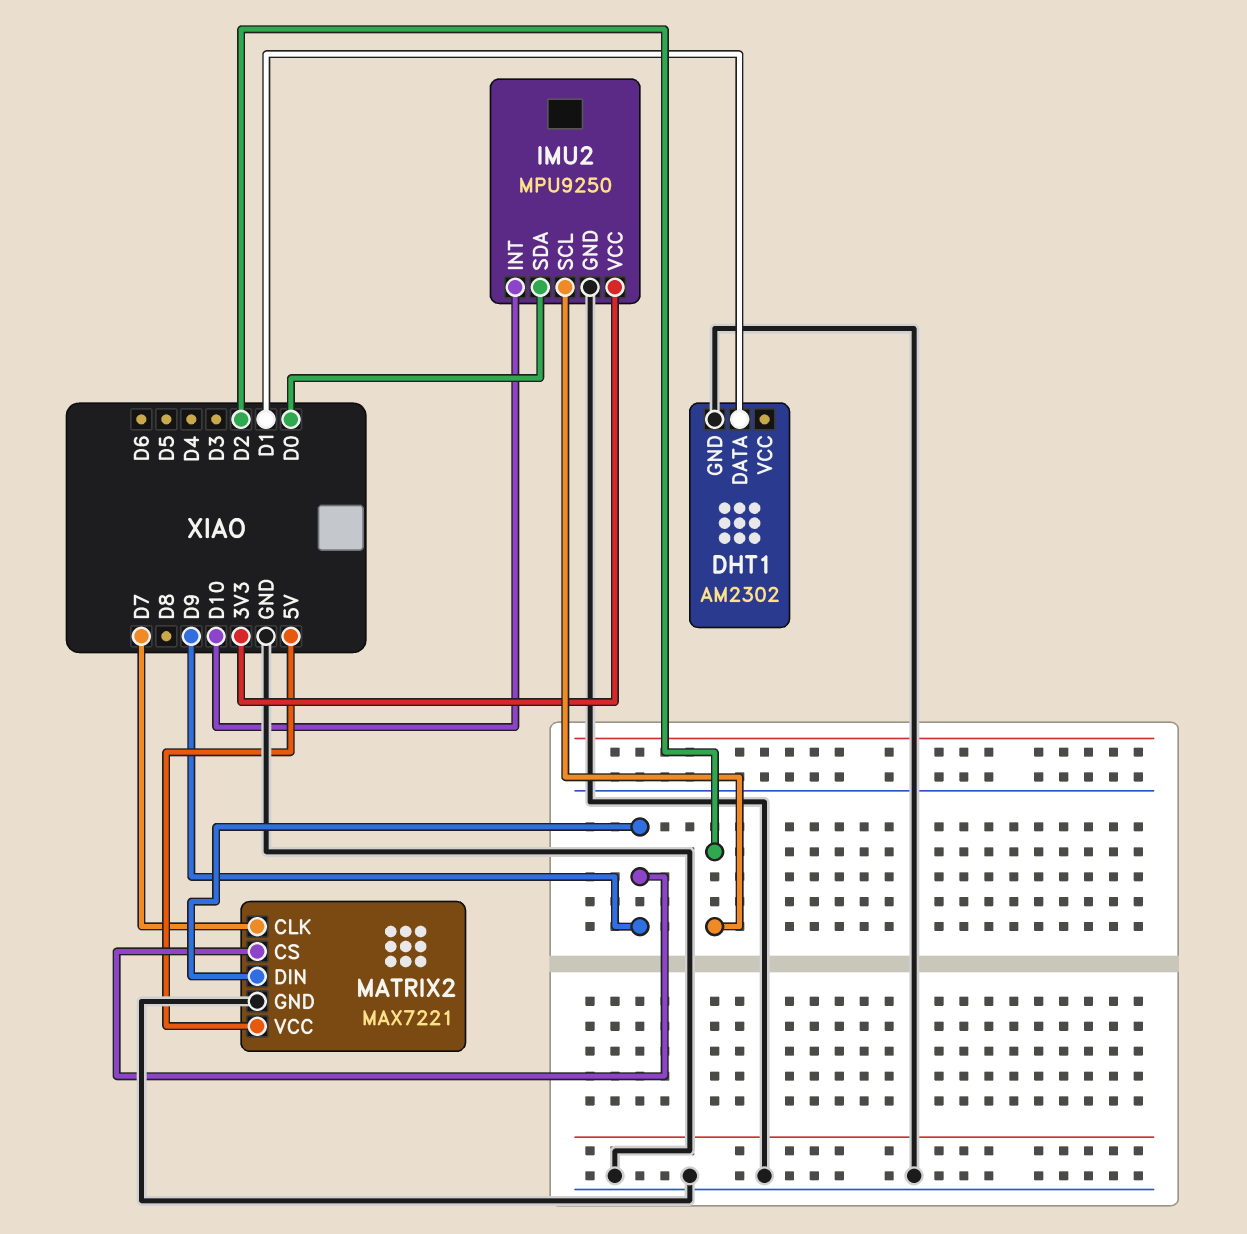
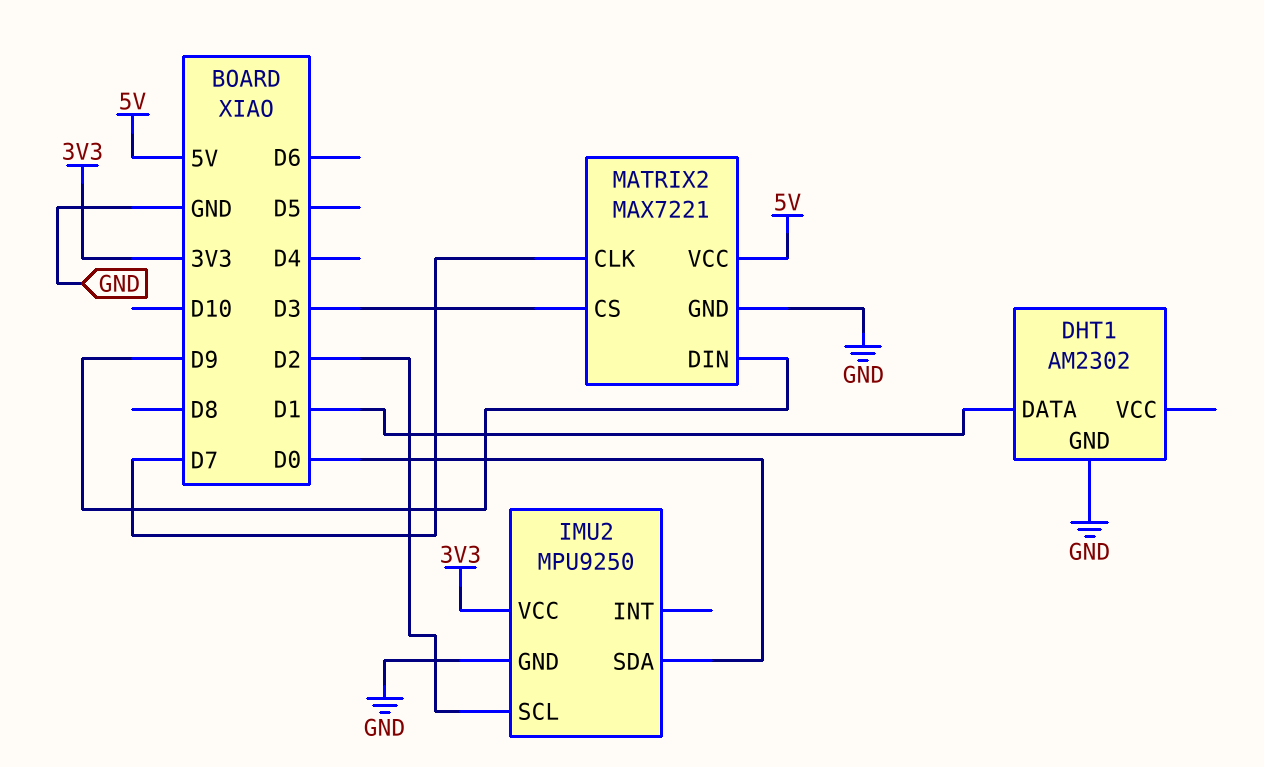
IMU2 pin INT: D10 -> none
MATRIX2 pin CS: D9 -> D3

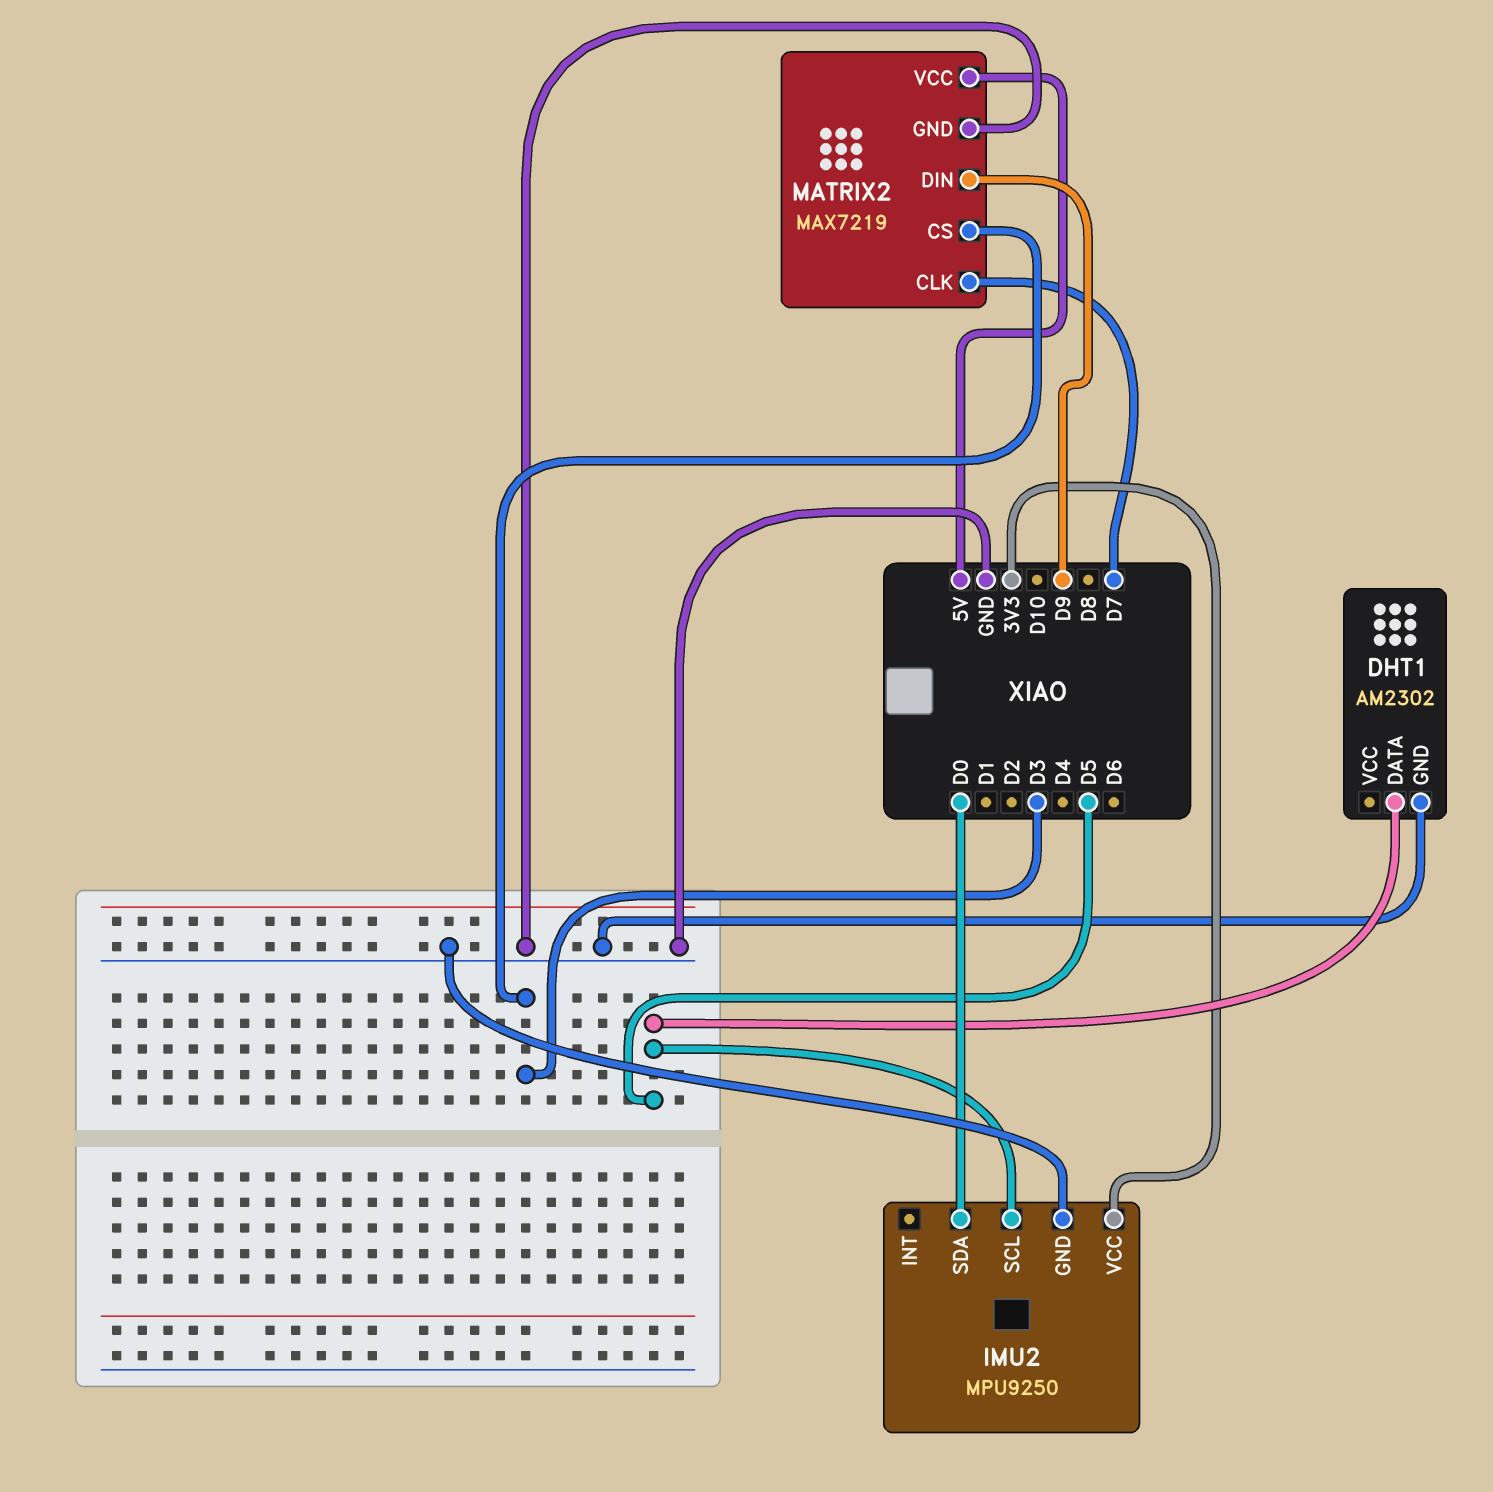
DHT1 pin DATA: D1 -> D5
IMU2 pin SCL: D2 -> D5
MATRIX2: MAX7221 -> MAX7219

